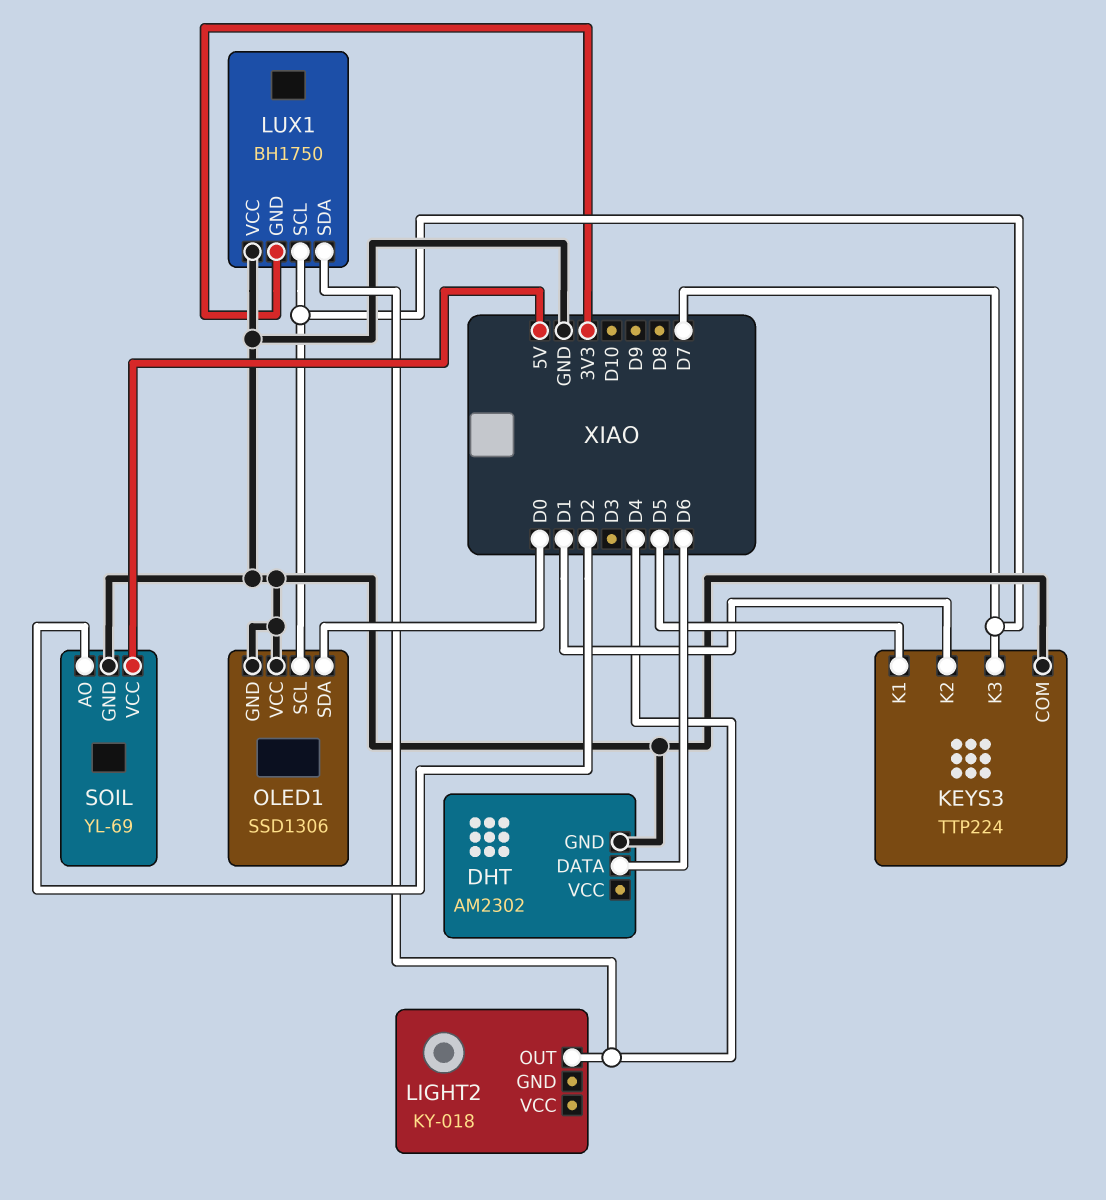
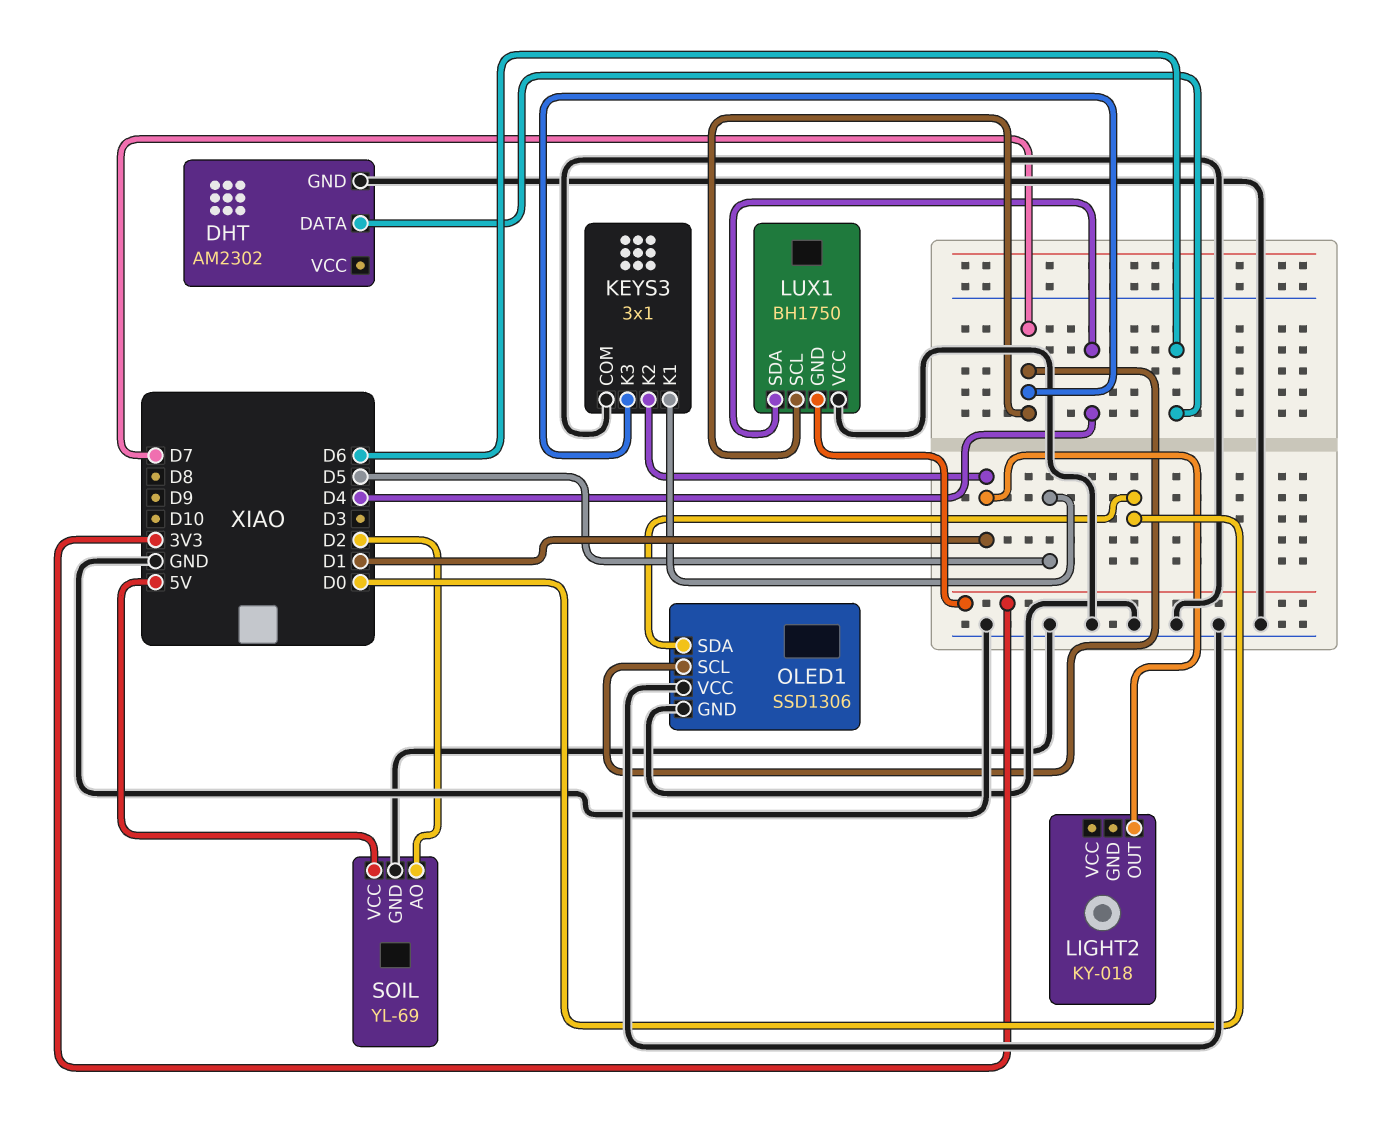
KEYS3: TTP224 -> 3x1
LIGHT2 pin OUT: D4 -> D1

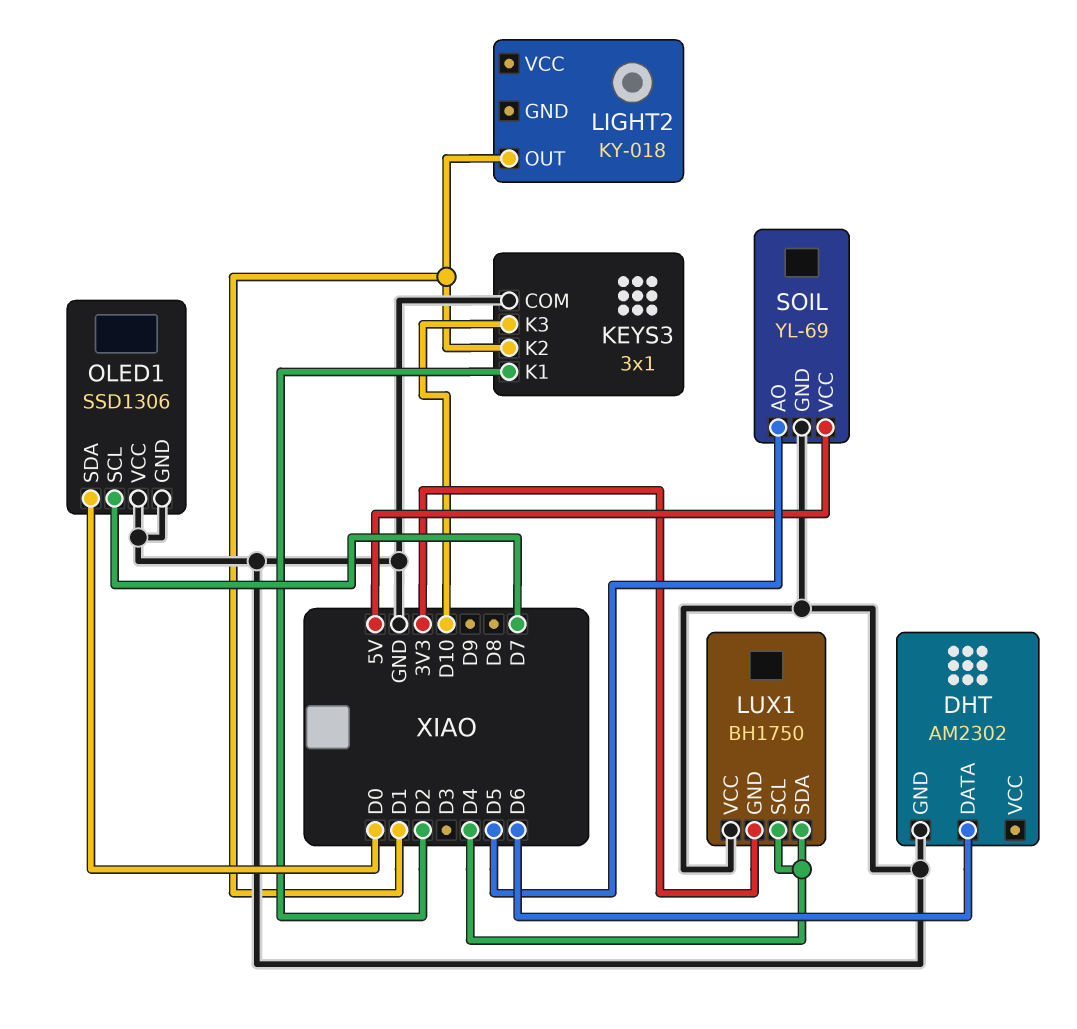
KEYS3 pin K1: D5 -> D2
KEYS3 pin K3: D7 -> D10
LUX1 pin SCL: D7 -> D4
SOIL pin AO: D2 -> D5

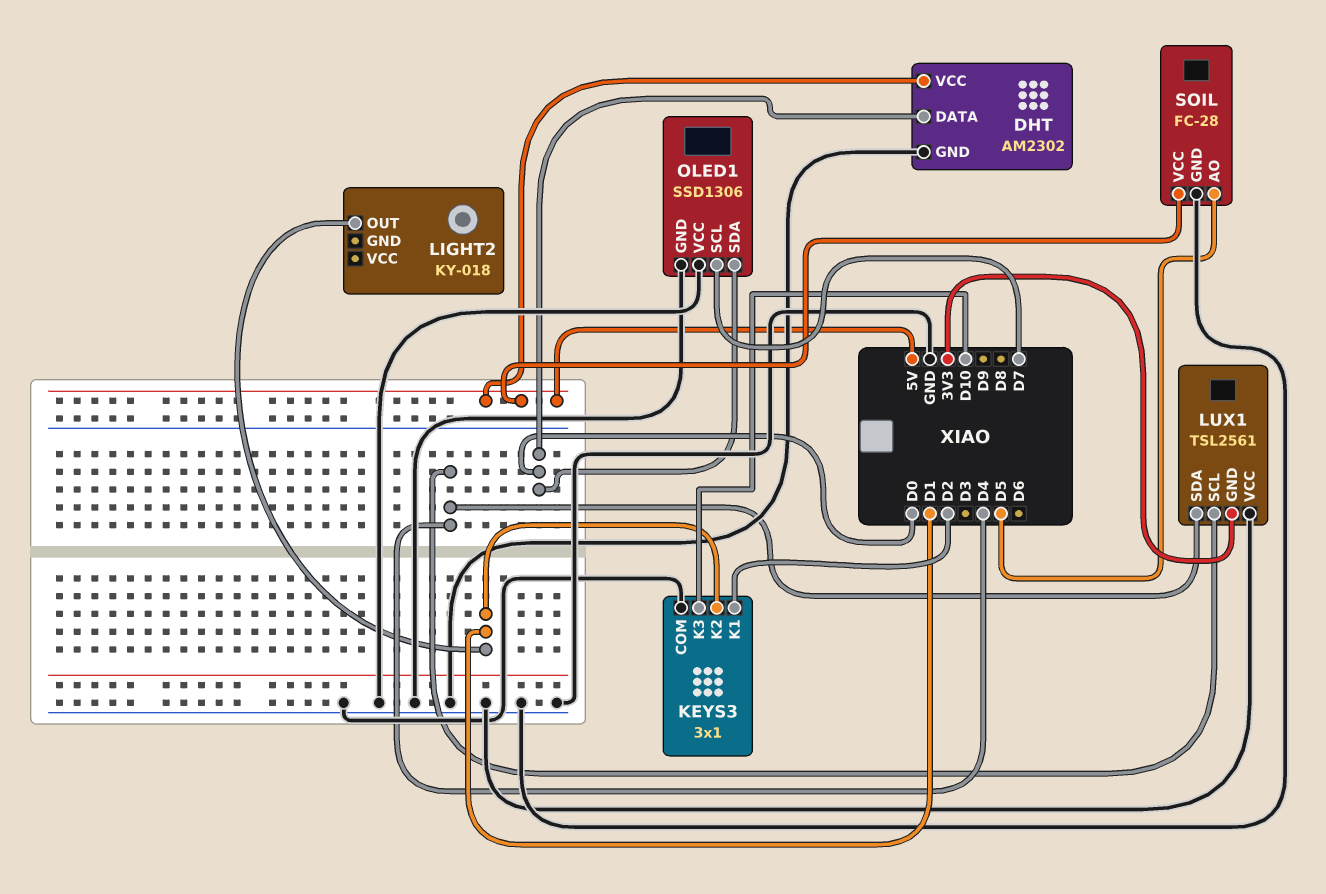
DHT pin DATA: D6 -> D0
DHT pin VCC: none -> 5V
LUX1: BH1750 -> TSL2561
SOIL: YL-69 -> FC-28

